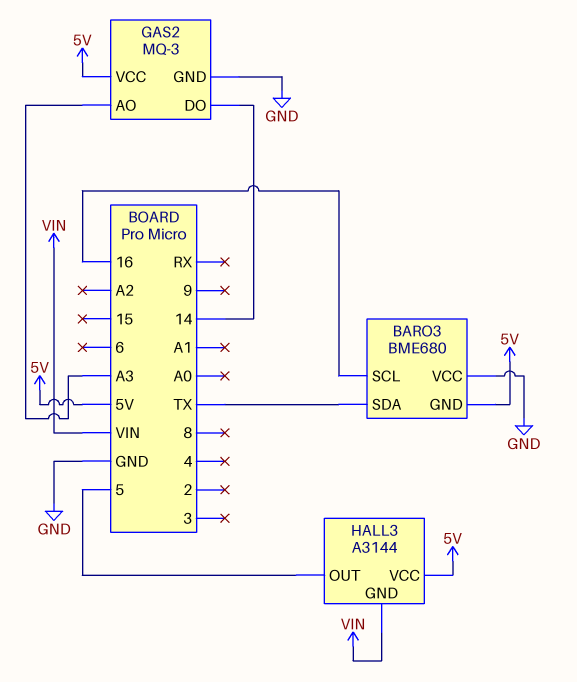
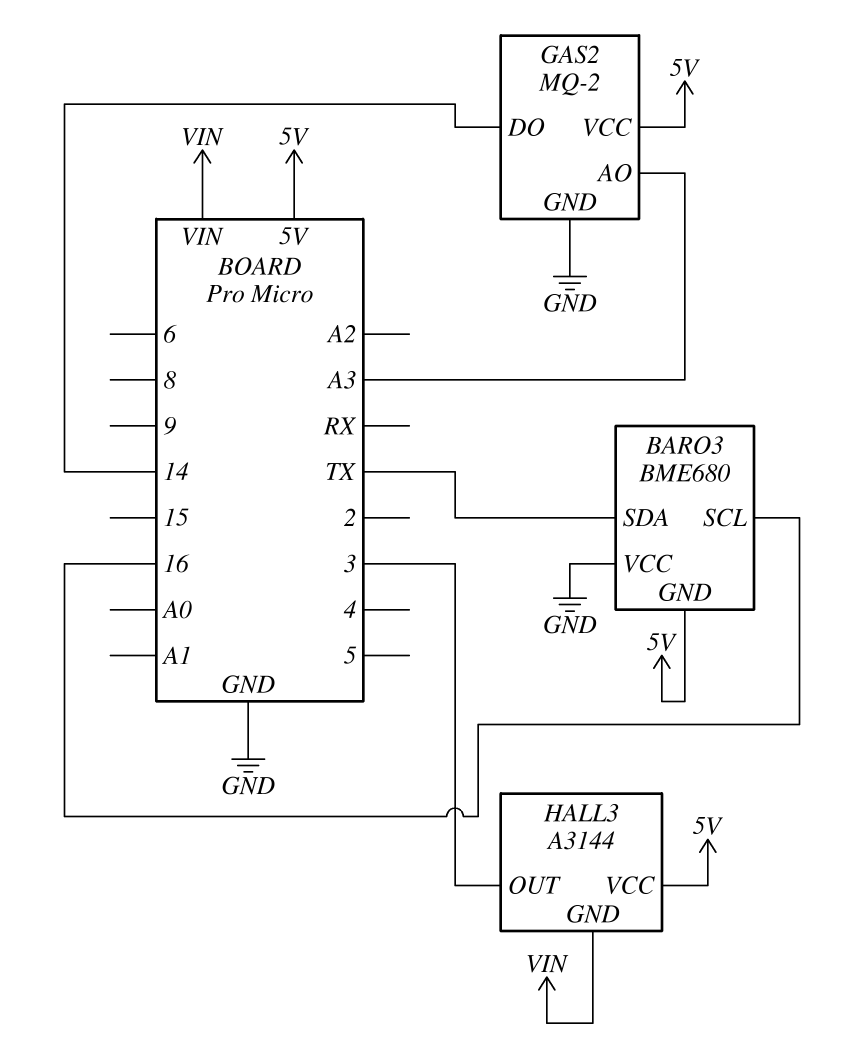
GAS2: MQ-3 -> MQ-2
HALL3 pin OUT: 5 -> 3

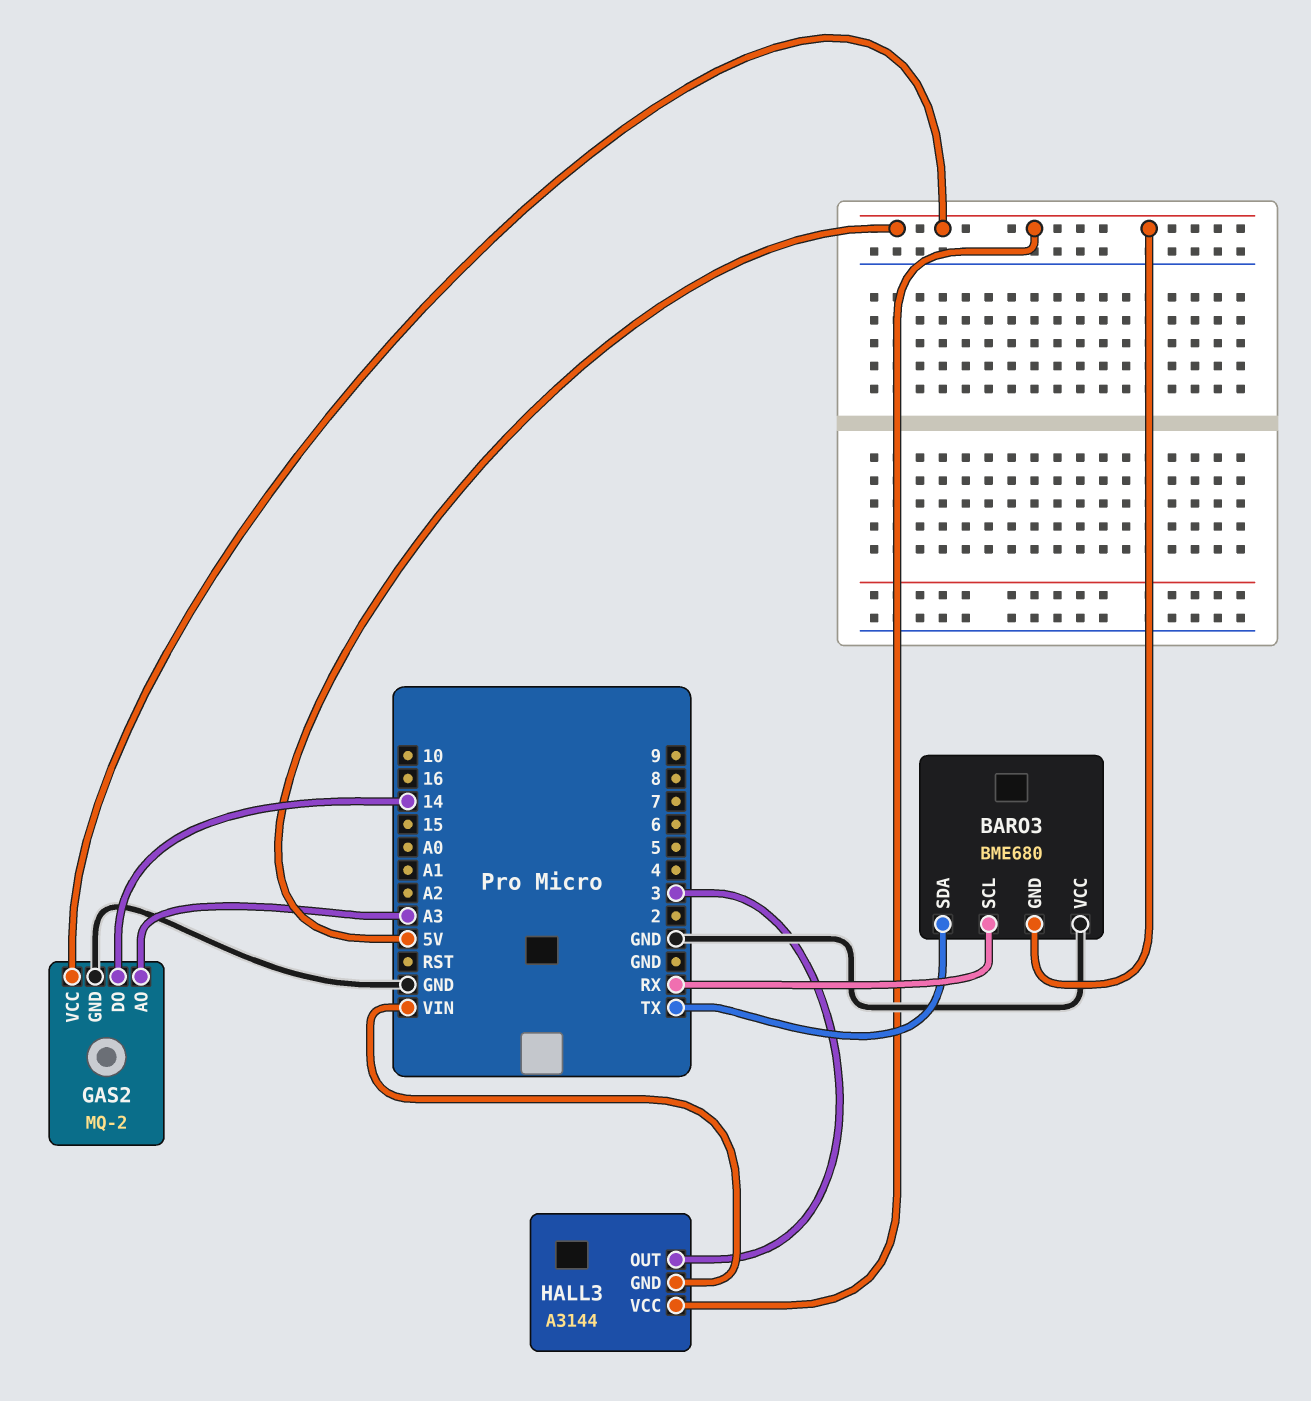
BARO3 pin SCL: 16 -> RX

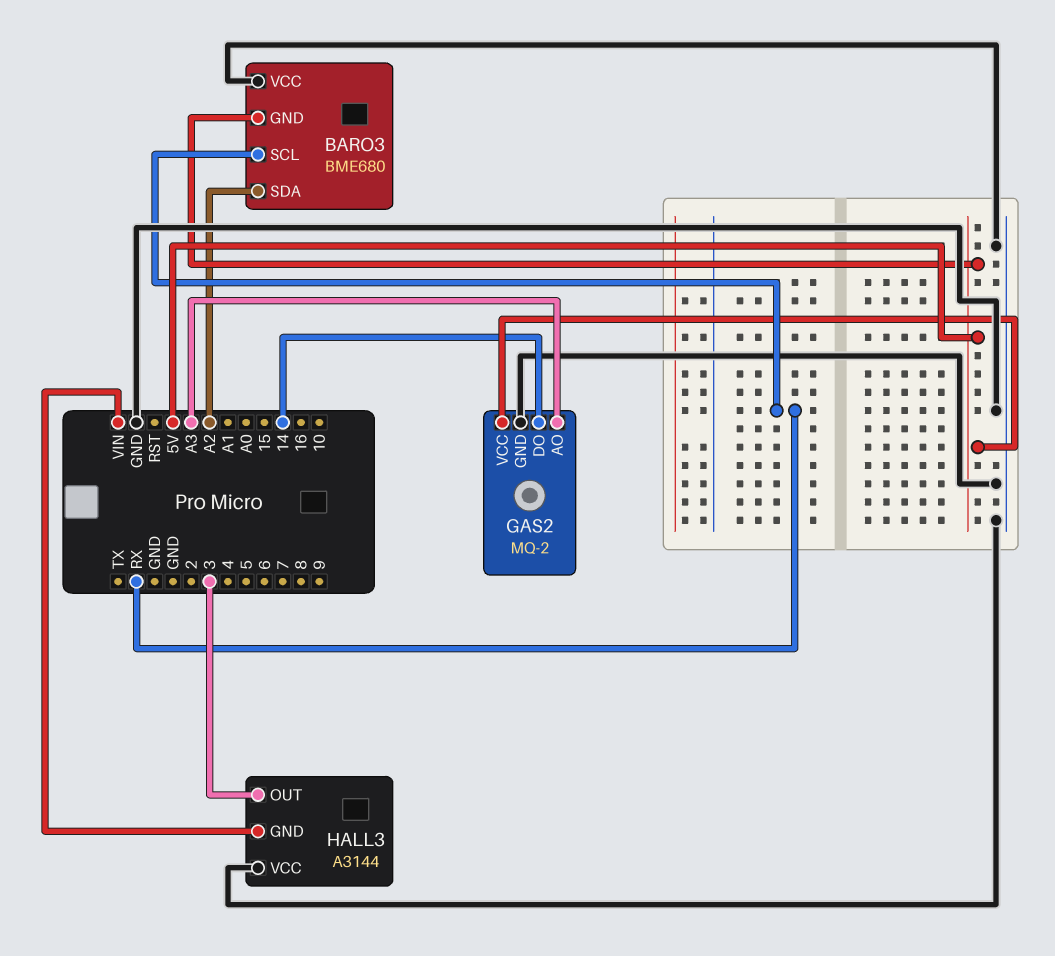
BARO3 pin SDA: TX -> A2
HALL3 pin VCC: 5V -> GND

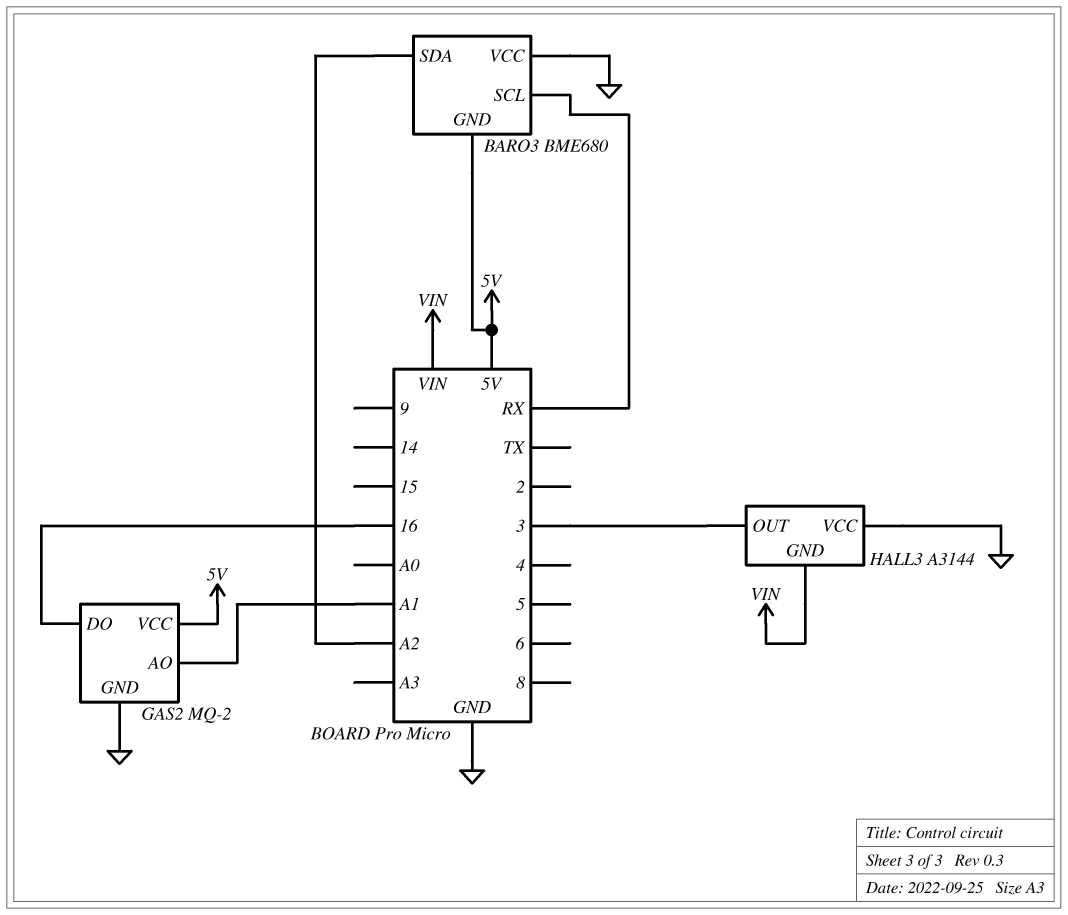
GAS2 pin AO: A3 -> A1
GAS2 pin DO: 14 -> 16

